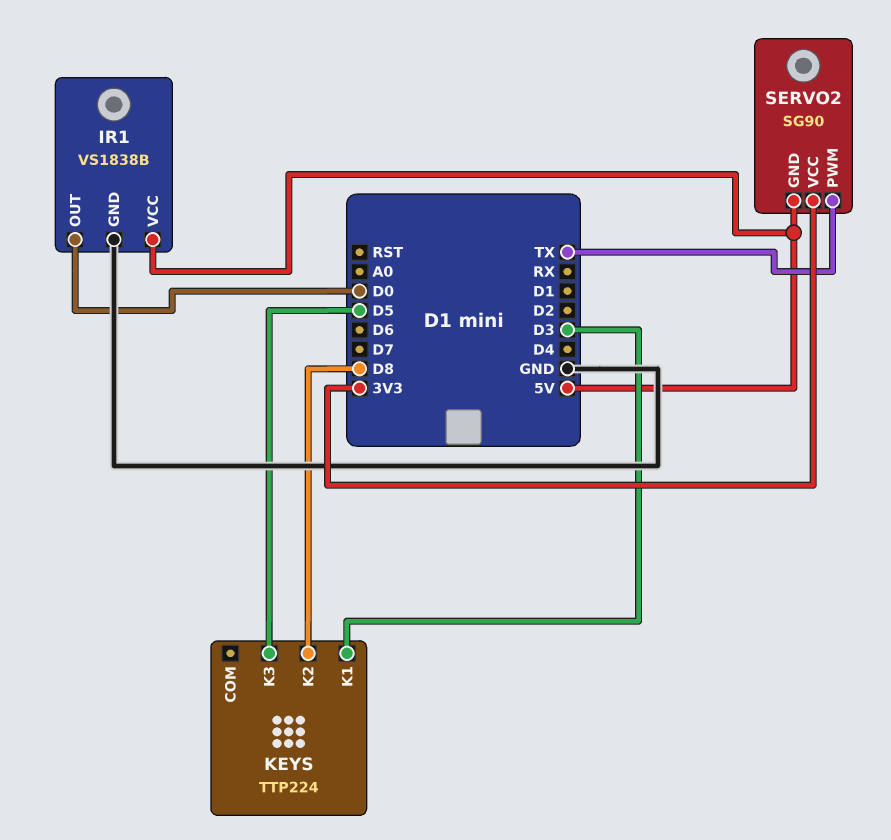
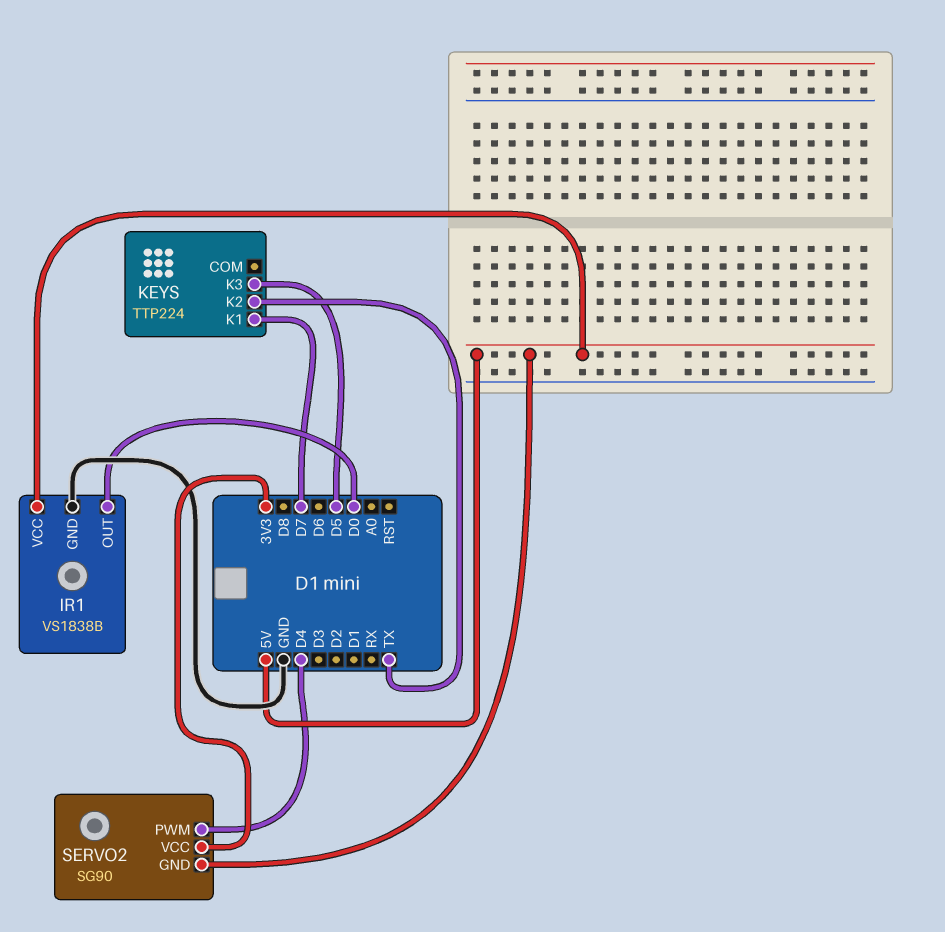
KEYS pin K1: D3 -> D7
KEYS pin K2: D8 -> TX
SERVO2 pin PWM: TX -> D4

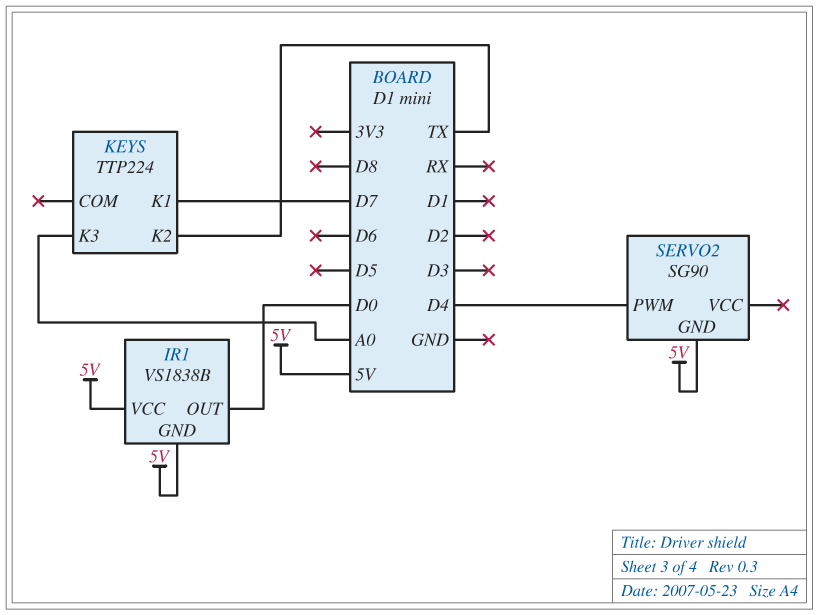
IR1 pin GND: GND -> 5V
KEYS pin K3: D5 -> A0
SERVO2 pin VCC: 3V3 -> none

